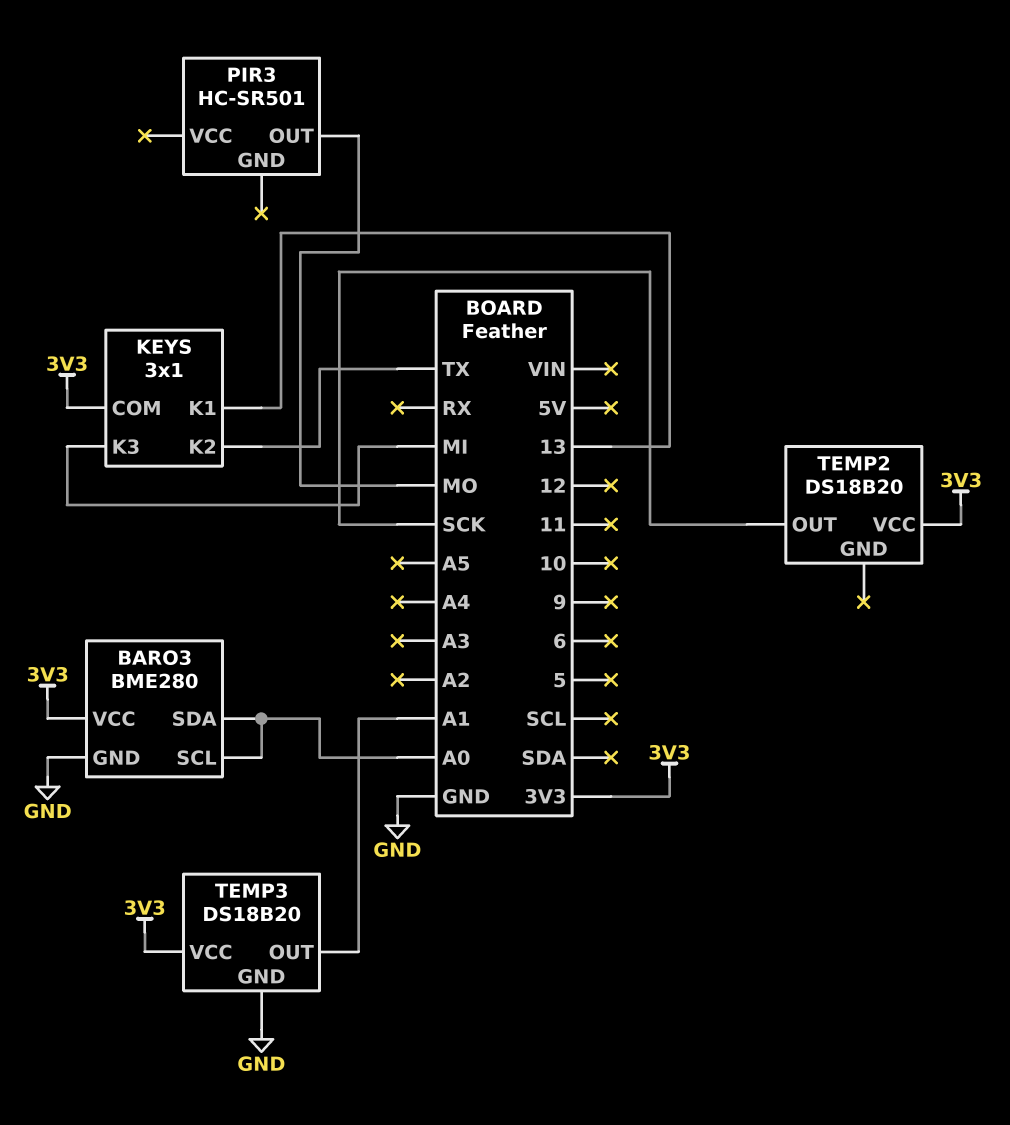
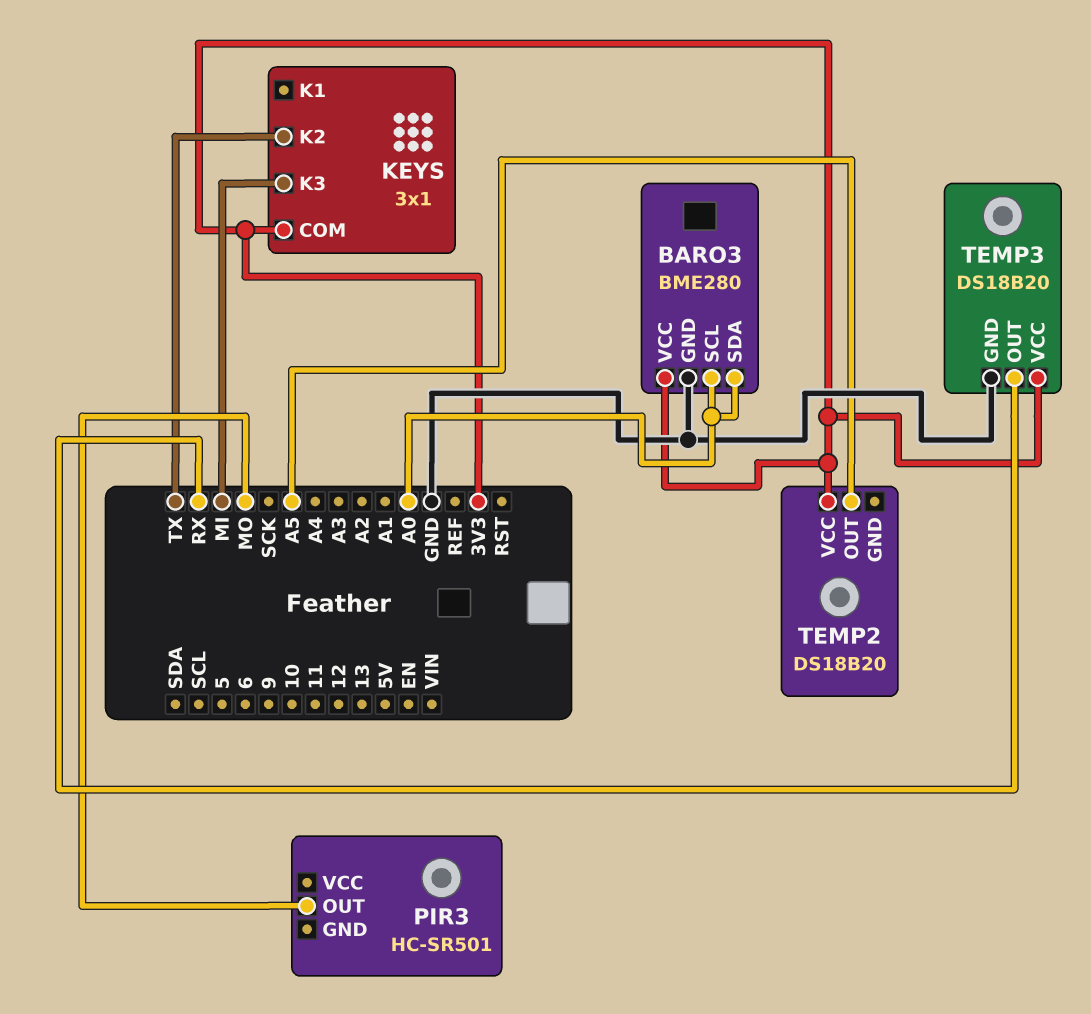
KEYS pin K1: 13 -> none
TEMP2 pin OUT: SCK -> A5
TEMP3 pin OUT: A1 -> RX

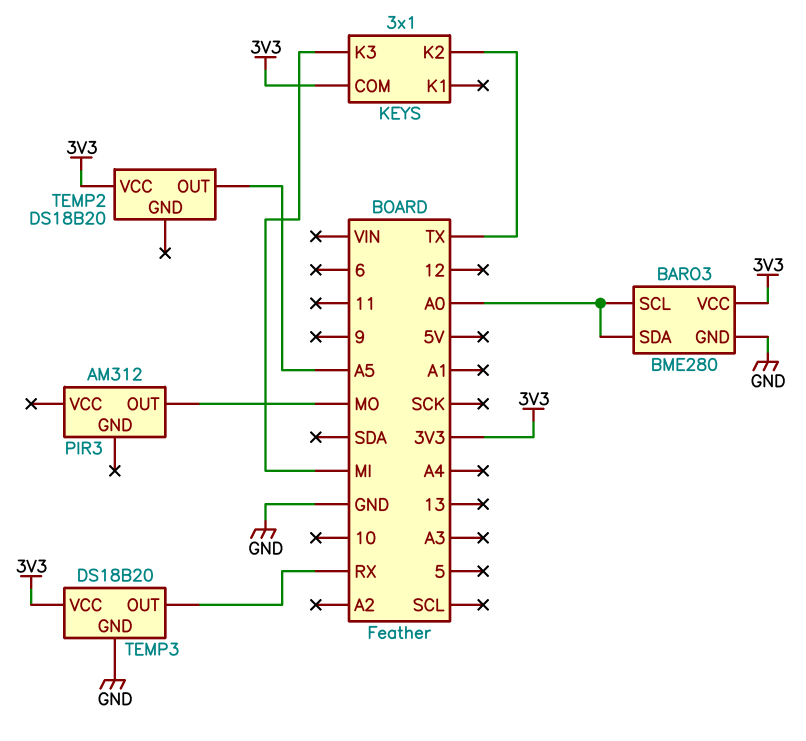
PIR3: HC-SR501 -> AM312

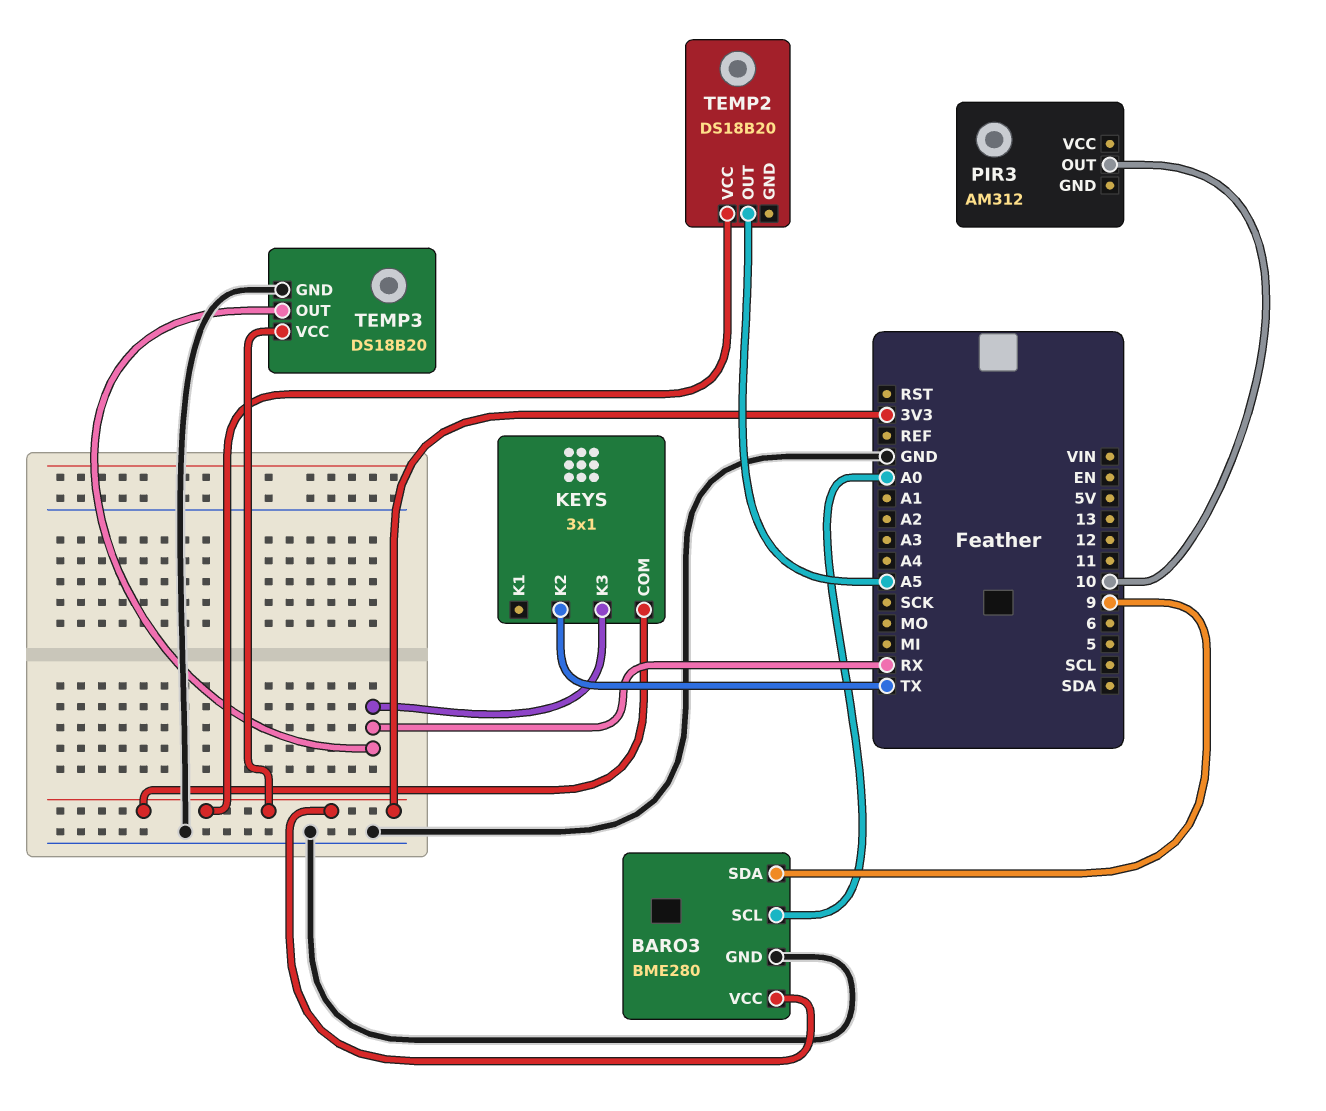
BARO3 pin SDA: A0 -> 9
KEYS pin K3: MI -> RX
PIR3 pin OUT: MO -> 10

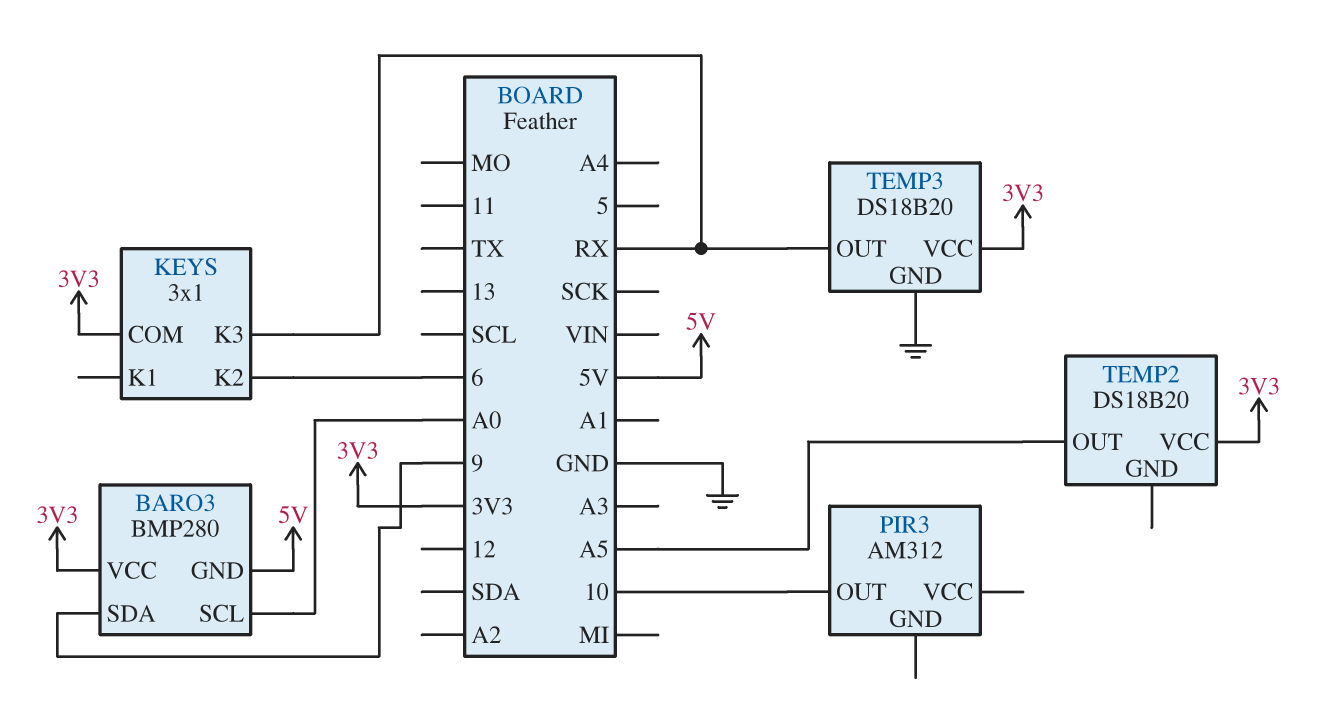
BARO3: BME280 -> BMP280
BARO3 pin GND: GND -> 5V
KEYS pin K2: TX -> 6

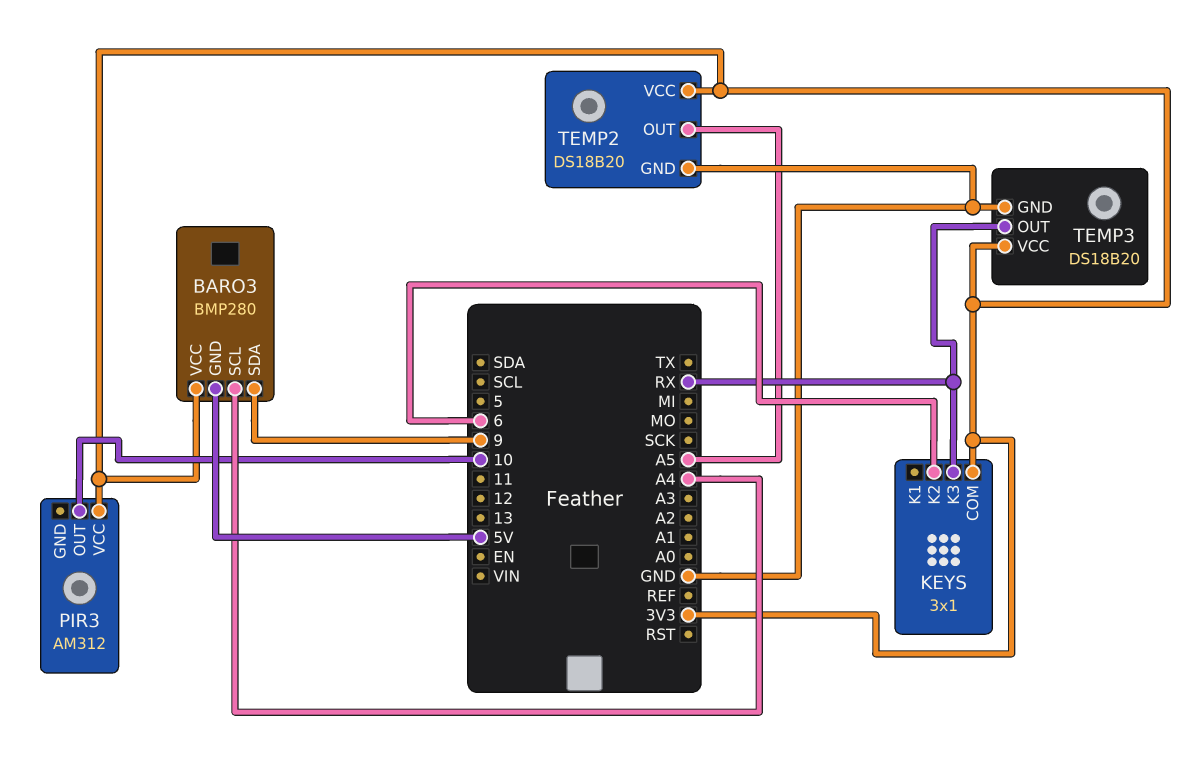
BARO3 pin SCL: A0 -> A4
PIR3 pin VCC: none -> 3V3
TEMP2 pin GND: none -> GND

